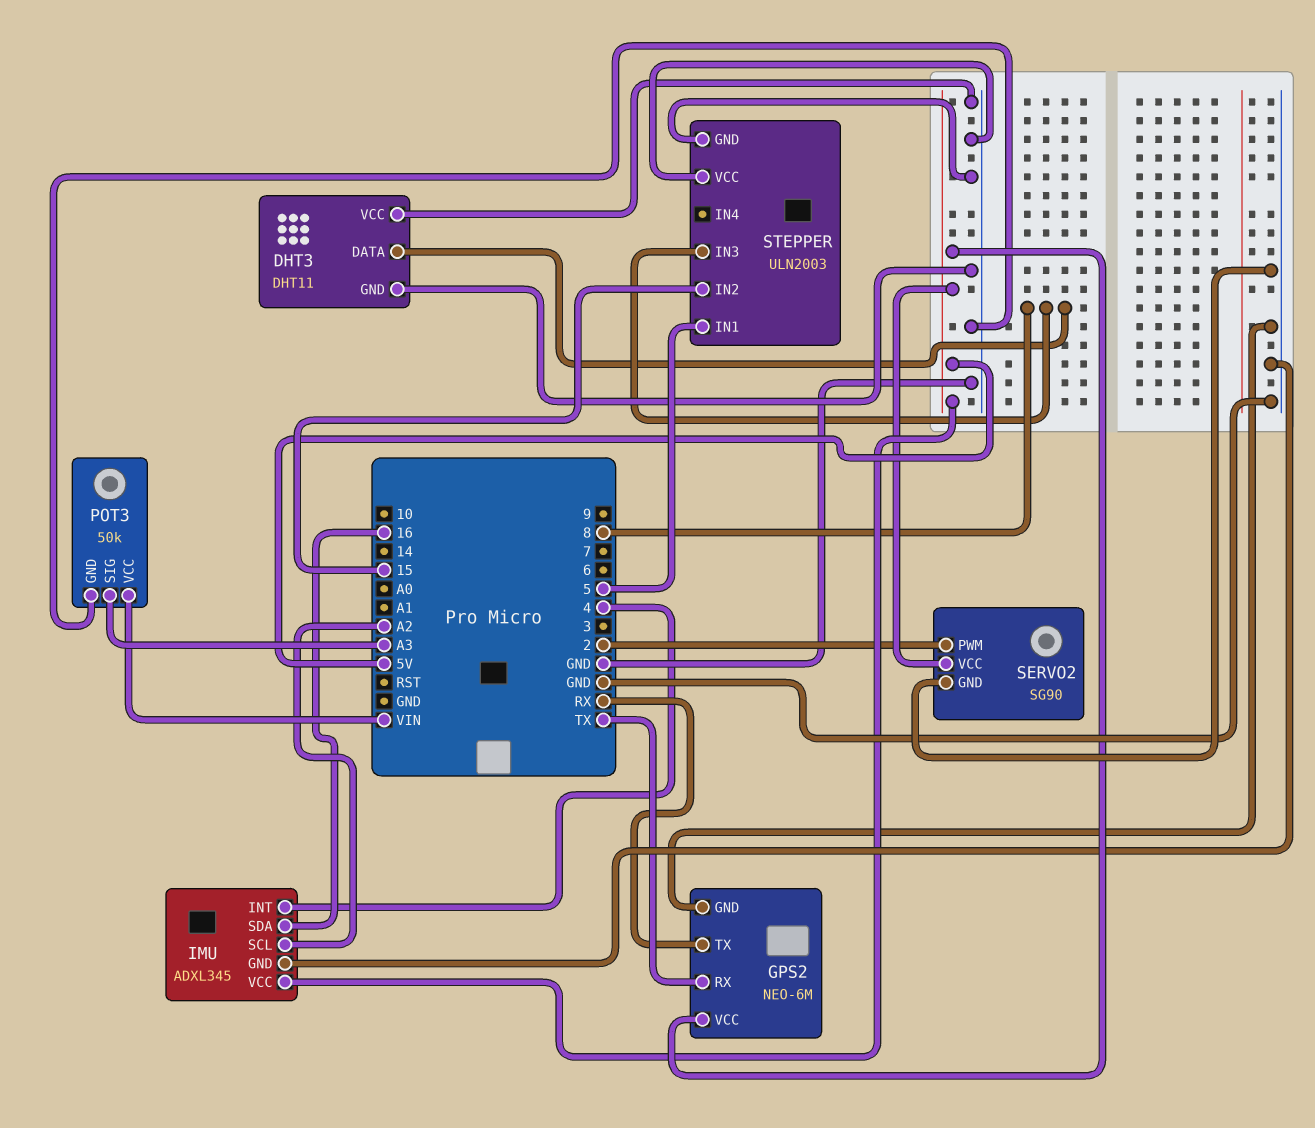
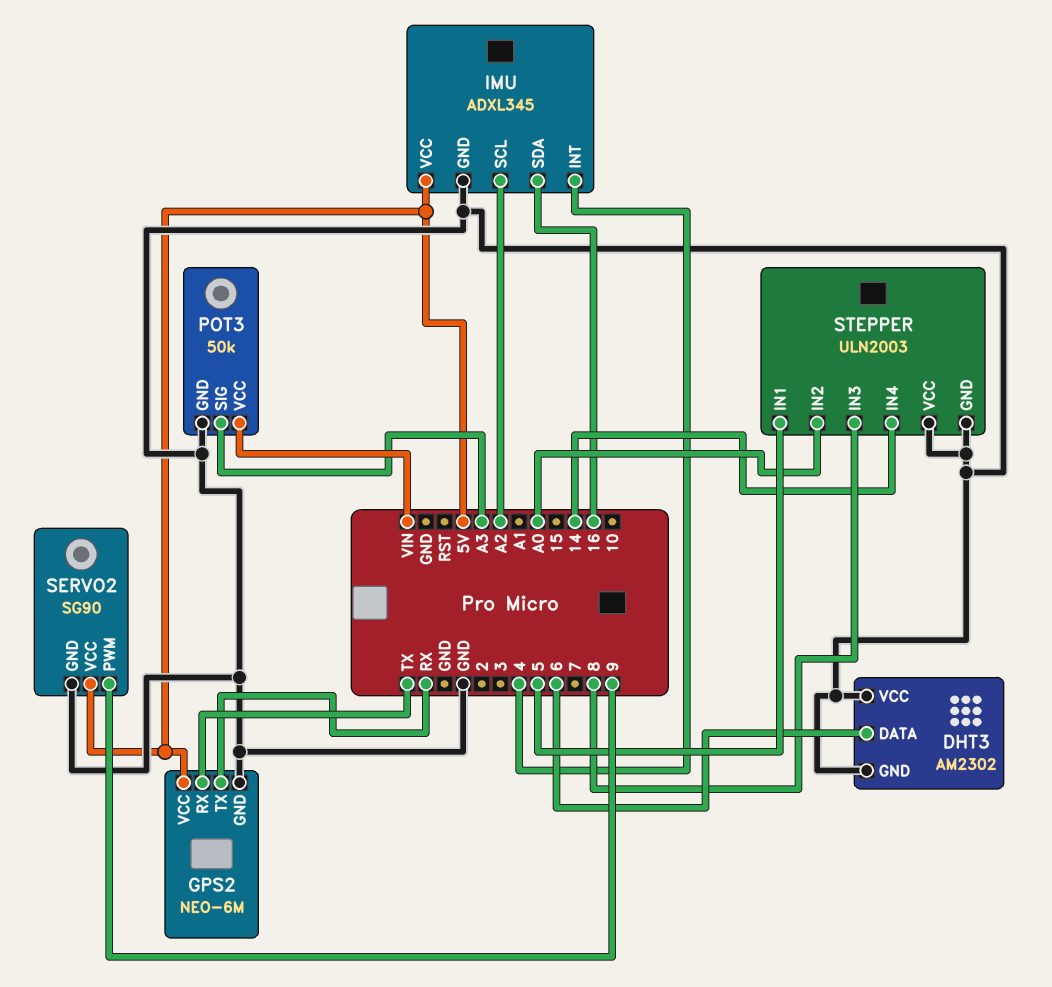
DHT3: DHT11 -> AM2302
DHT3 pin DATA: 8 -> 6
SERVO2 pin PWM: 2 -> 9
STEPPER pin IN2: 15 -> A0
STEPPER pin IN4: none -> 14

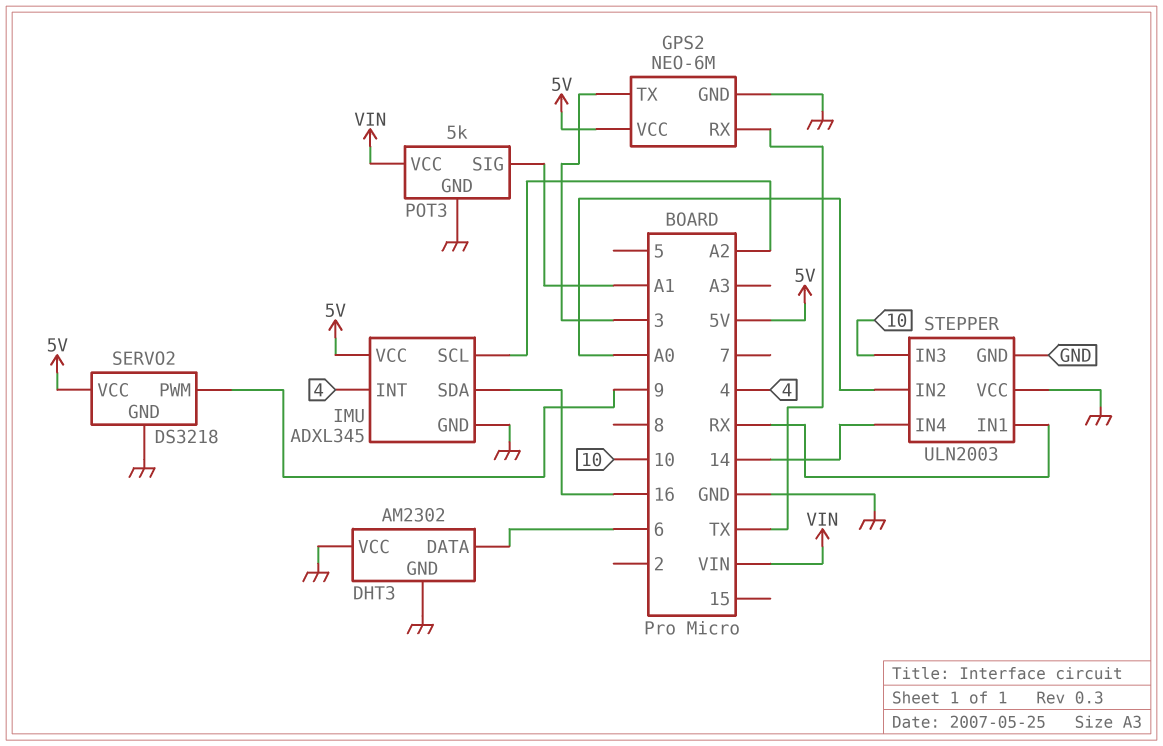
GPS2 pin TX: RX -> 3
POT3: 50k -> 5k
POT3 pin SIG: A3 -> A1
SERVO2: SG90 -> DS3218
STEPPER pin IN1: 5 -> RX
STEPPER pin IN3: 8 -> 10

